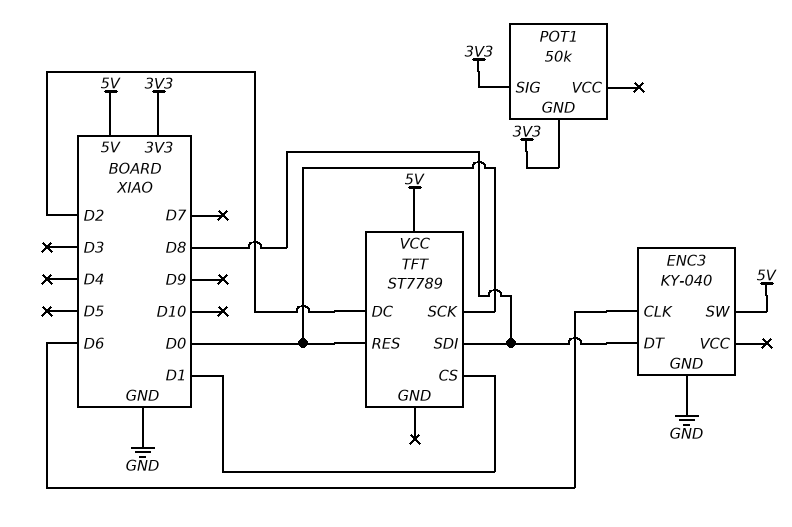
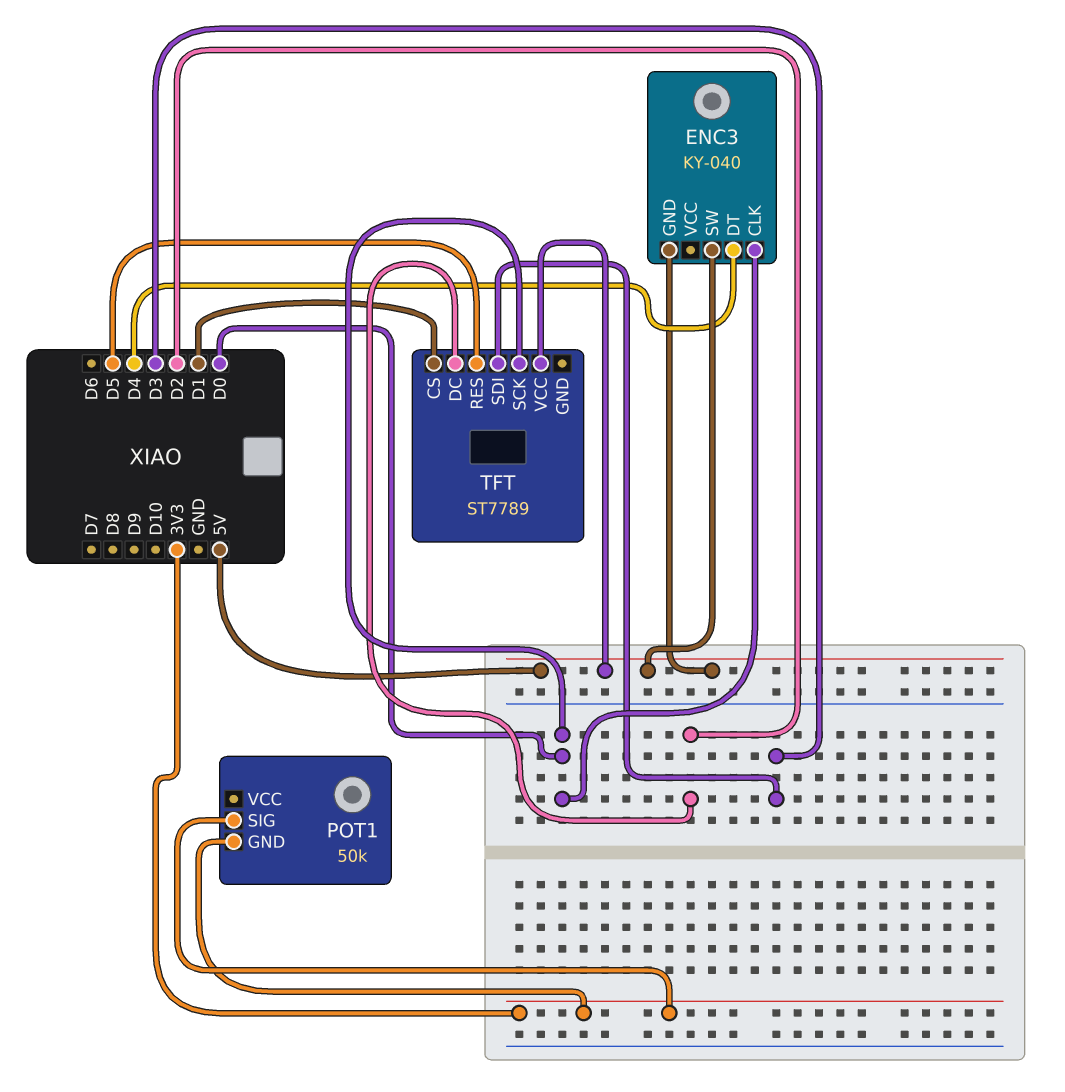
ENC3 pin CLK: D6 -> D0
ENC3 pin DT: D8 -> D4
ENC3 pin GND: GND -> 5V
TFT pin RES: D0 -> D5
TFT pin SDI: D8 -> D3

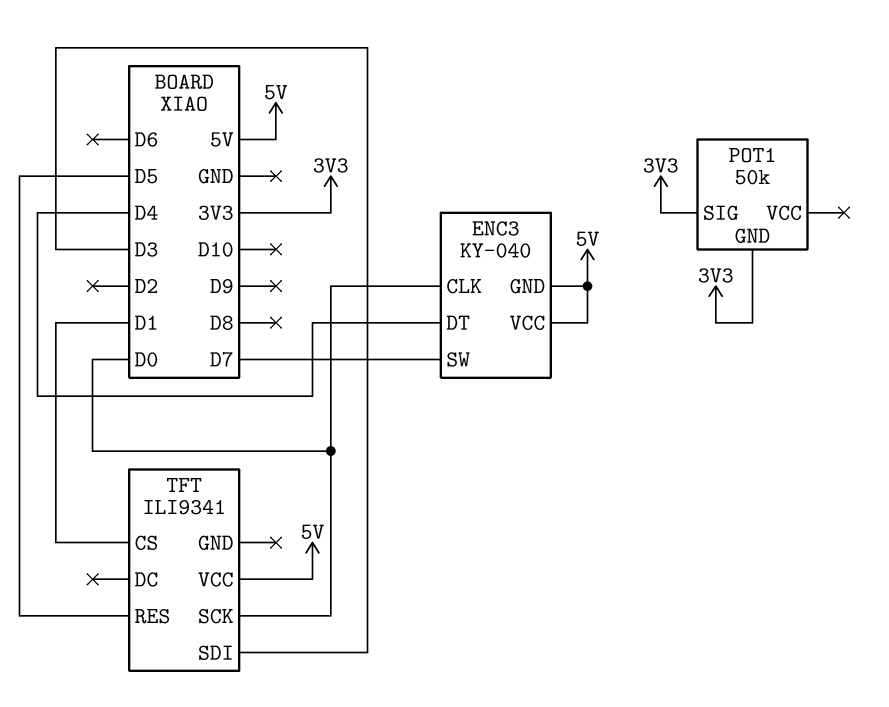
ENC3 pin SW: 5V -> D7
ENC3 pin VCC: none -> 5V
TFT: ST7789 -> ILI9341
TFT pin DC: D2 -> none

